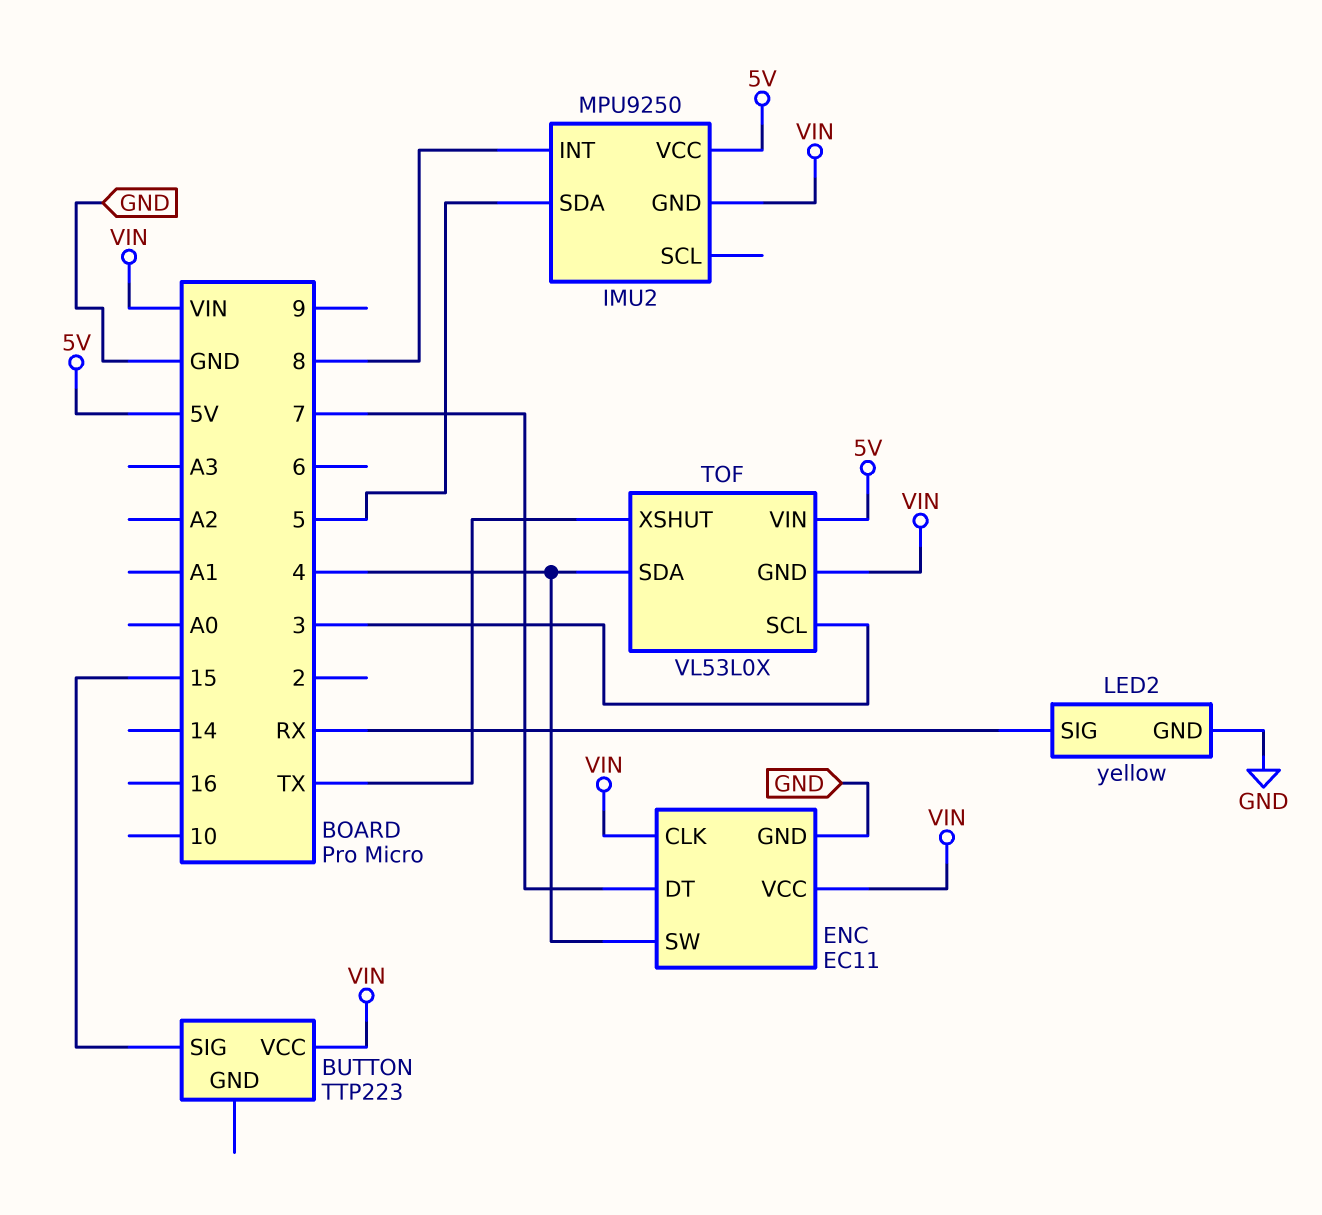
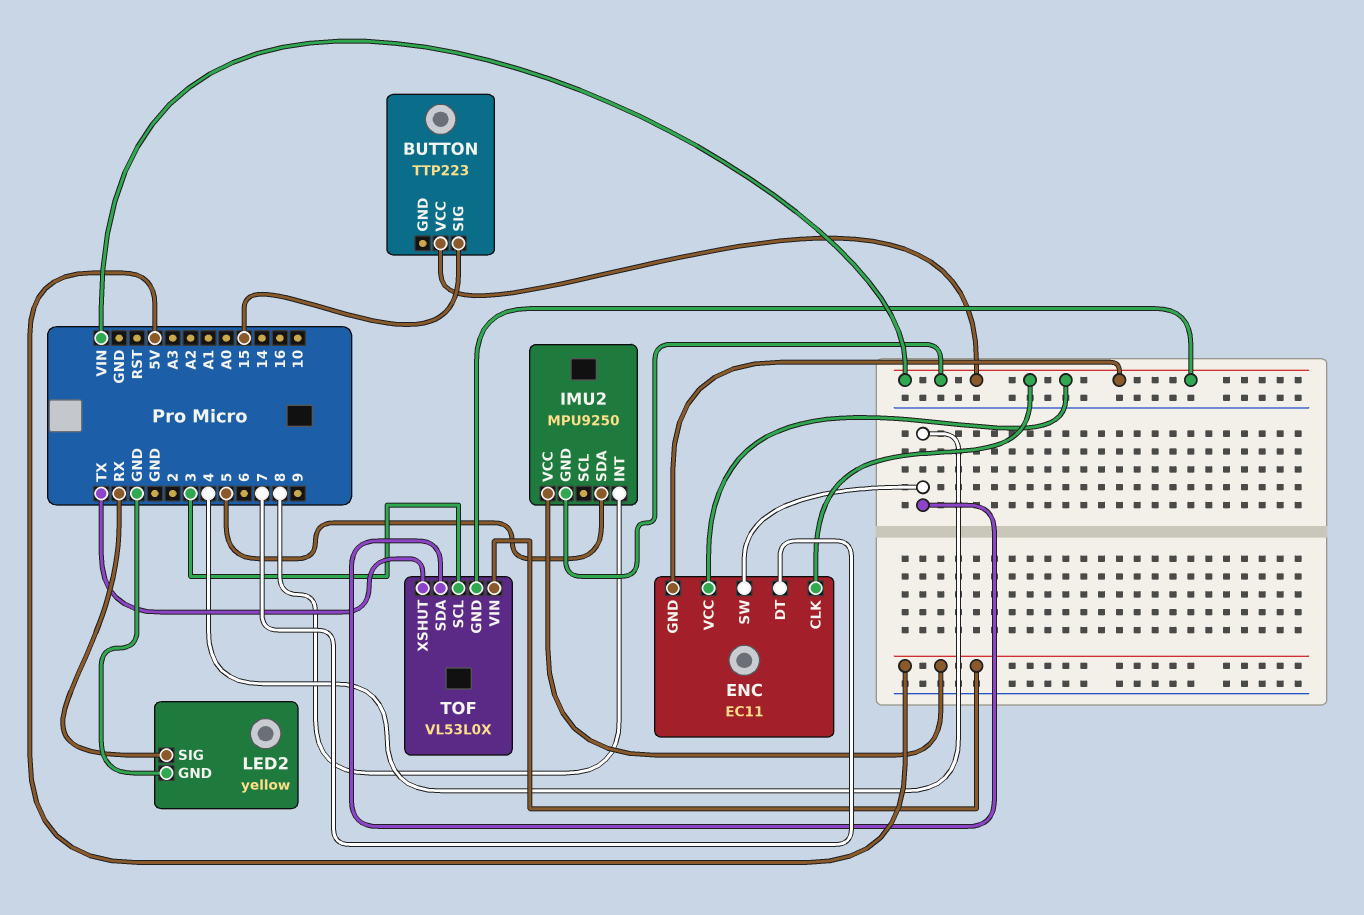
ENC pin GND: GND -> VIN

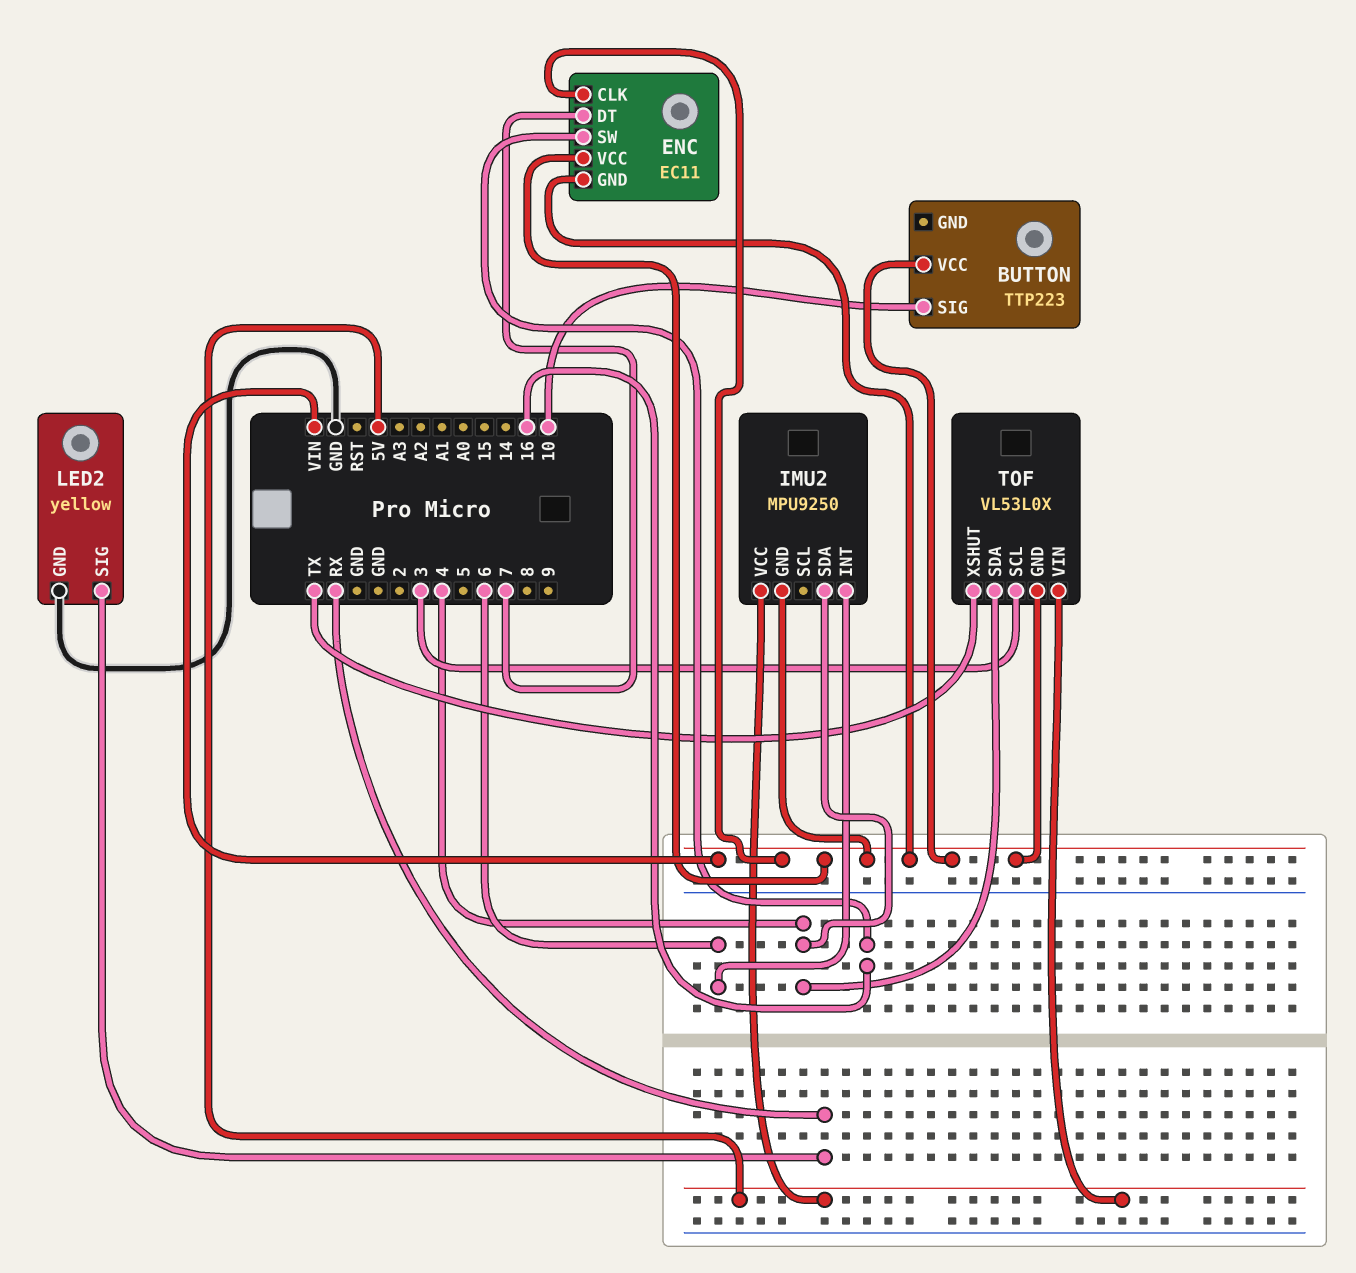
BUTTON pin SIG: 15 -> 10
ENC pin SW: 4 -> 16
IMU2 pin INT: 8 -> 6
IMU2 pin SDA: 5 -> 4

